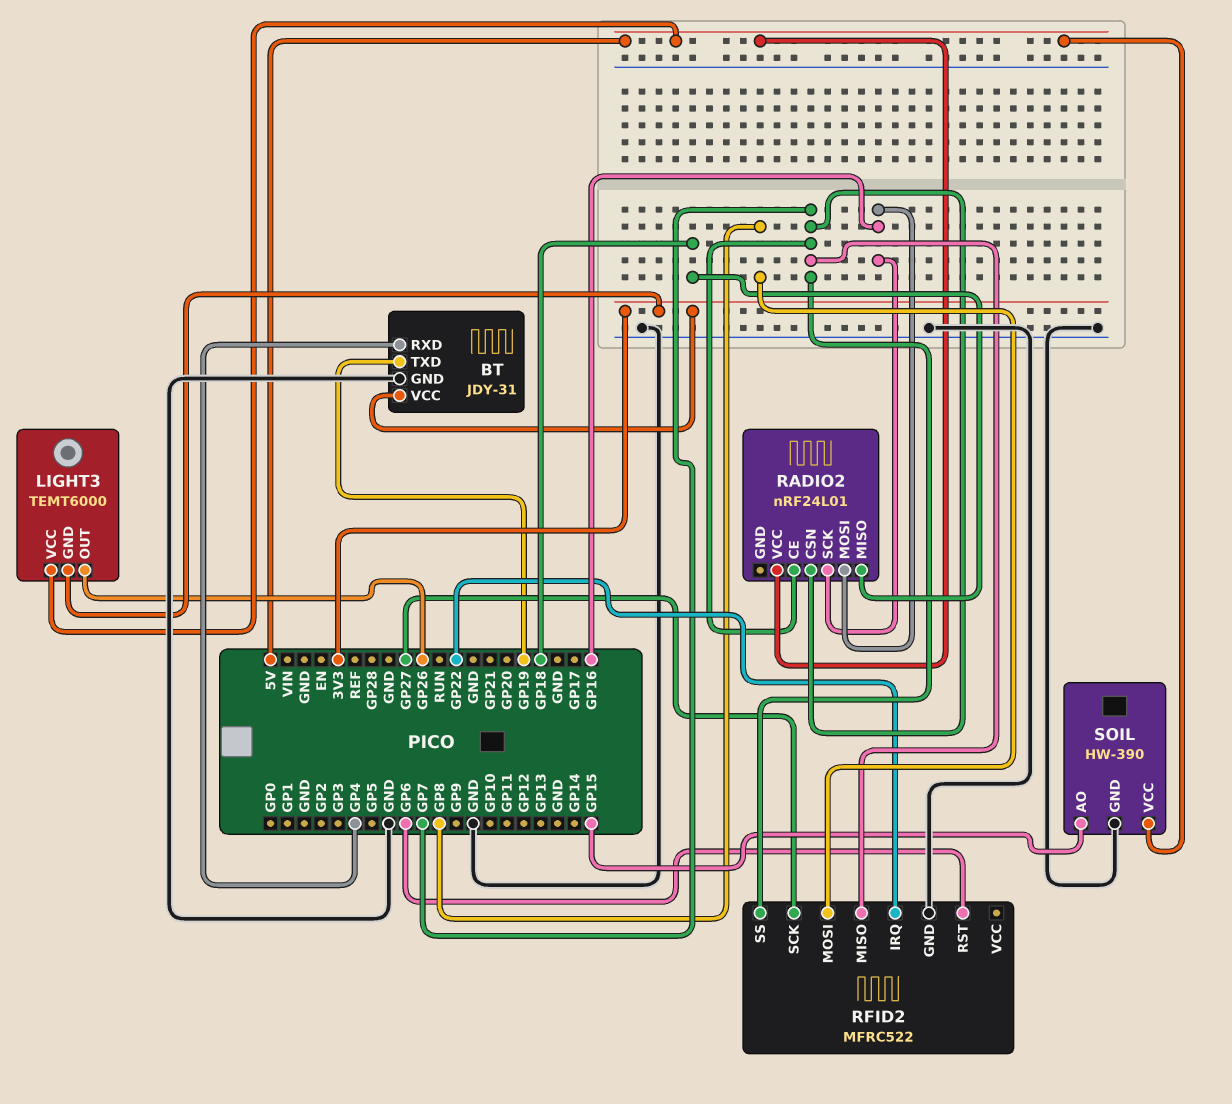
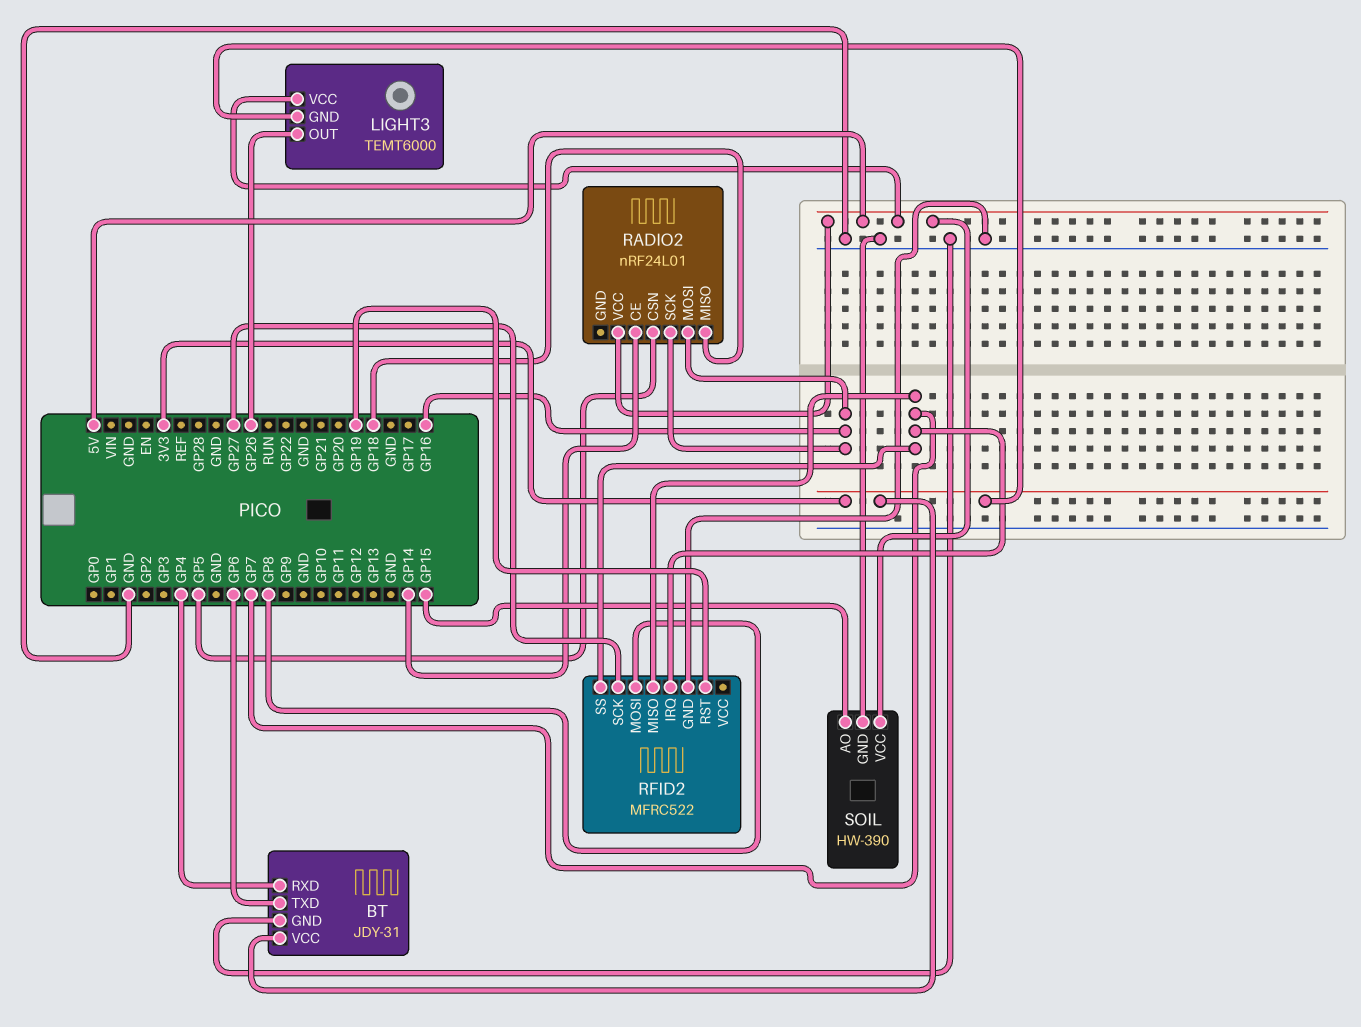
BT pin TXD: GP19 -> GP6
RADIO2 pin CE: GP7 -> GP14
RADIO2 pin CSN: GP7 -> GP5
RFID2 pin IRQ: GP22 -> GP7
RFID2 pin RST: GP6 -> GP19

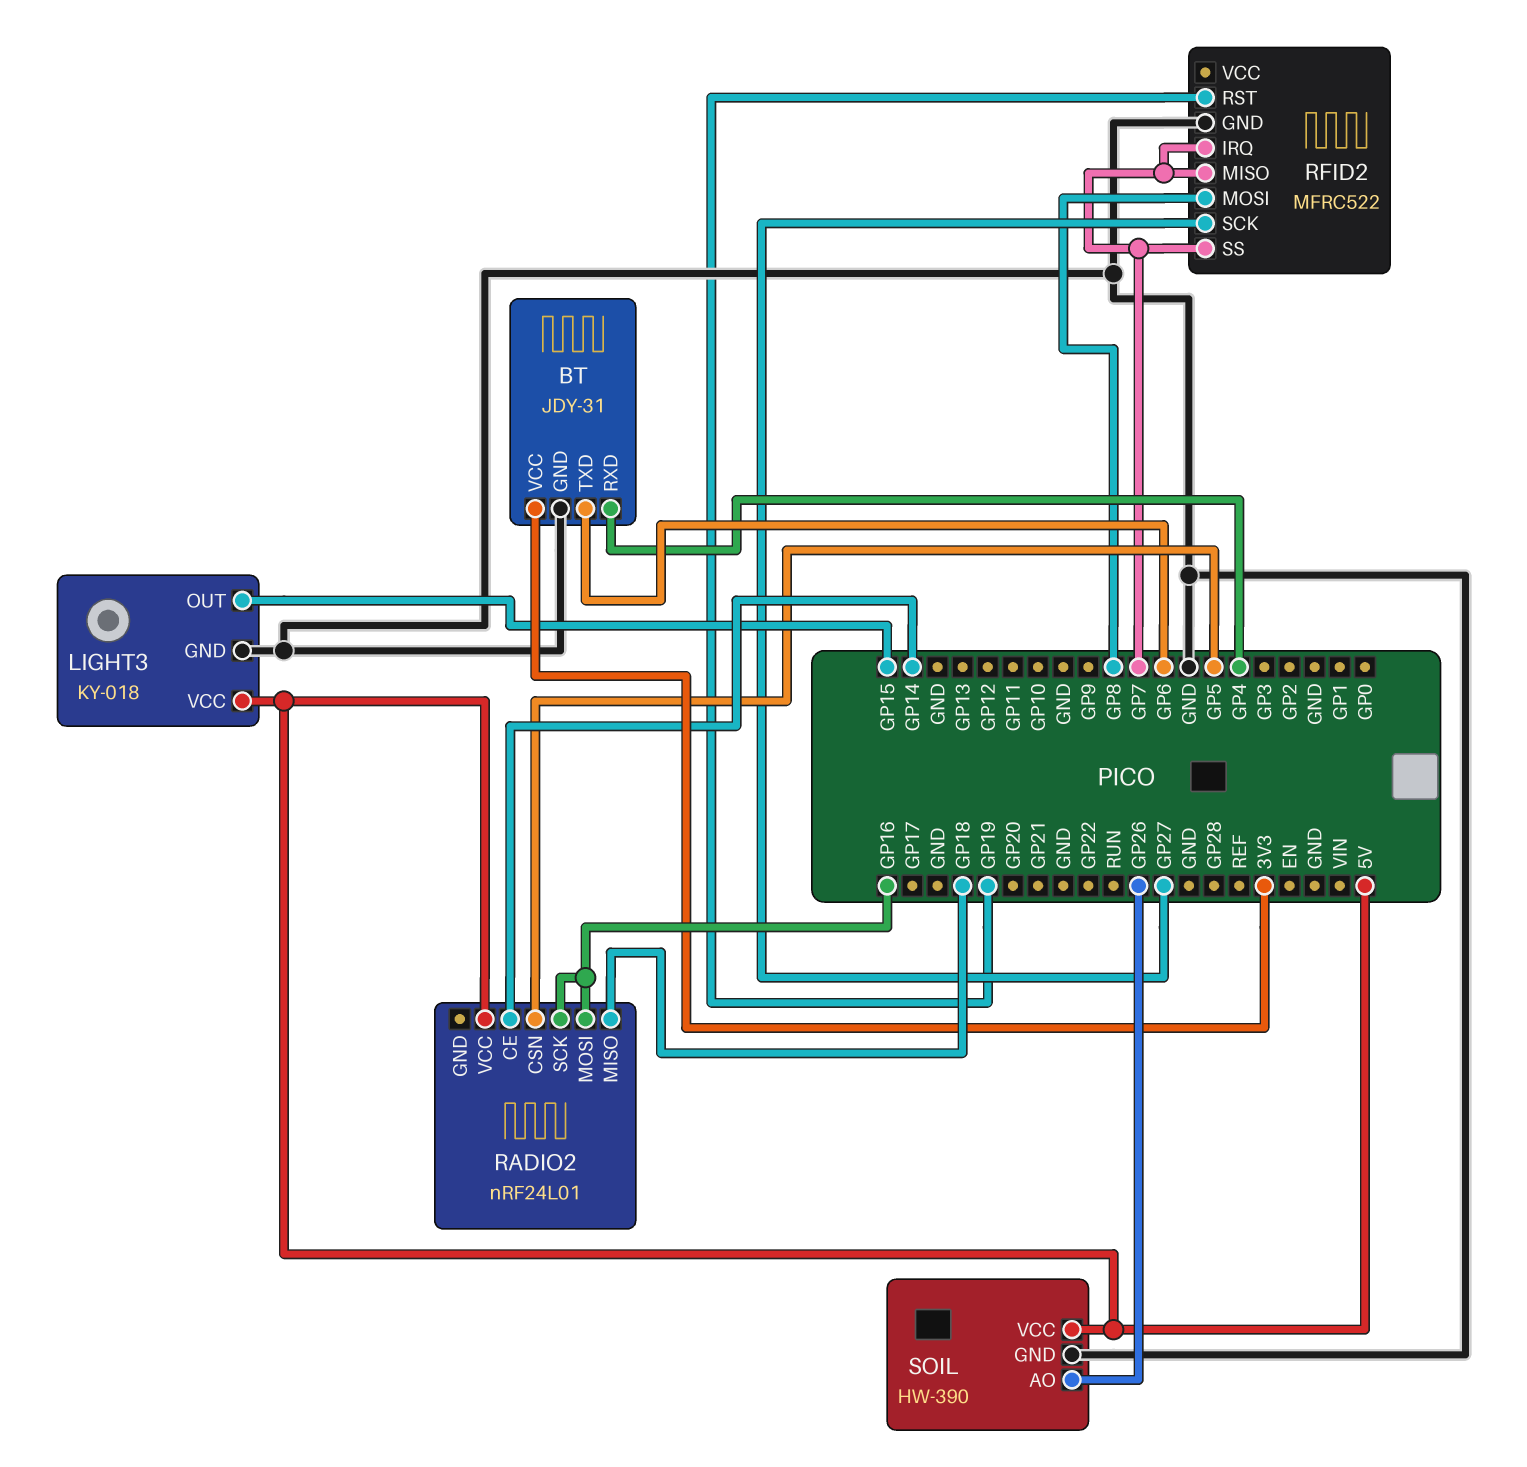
LIGHT3: TEMT6000 -> KY-018
LIGHT3 pin GND: 3V3 -> GND
LIGHT3 pin OUT: GP26 -> GP15
SOIL pin AO: GP15 -> GP26

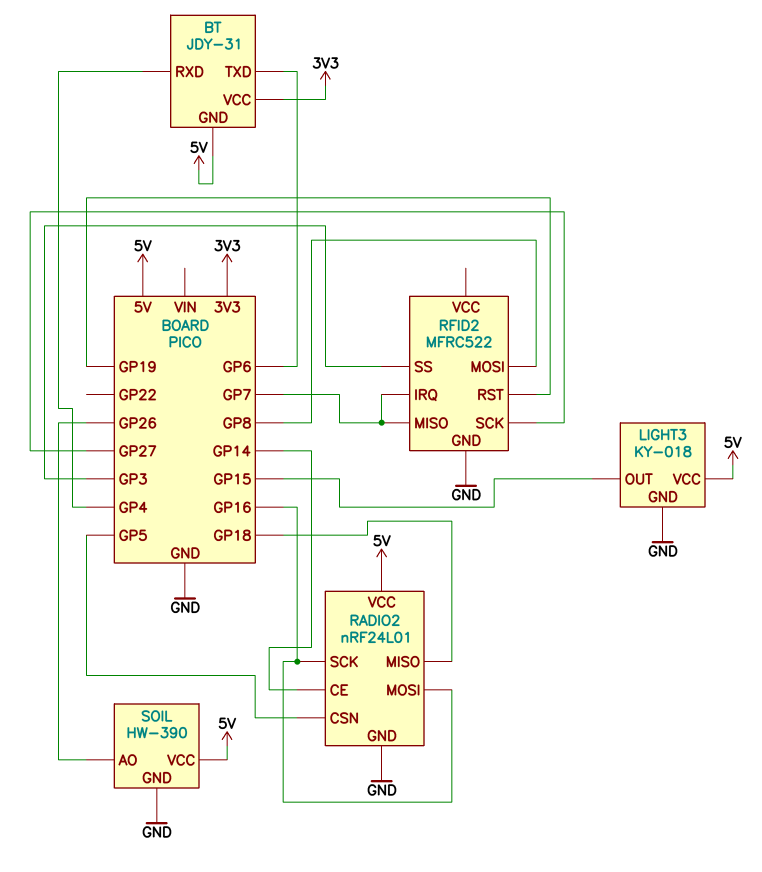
BT pin GND: GND -> 5V
RADIO2 pin GND: none -> GND
RFID2 pin SS: GP7 -> GP3

